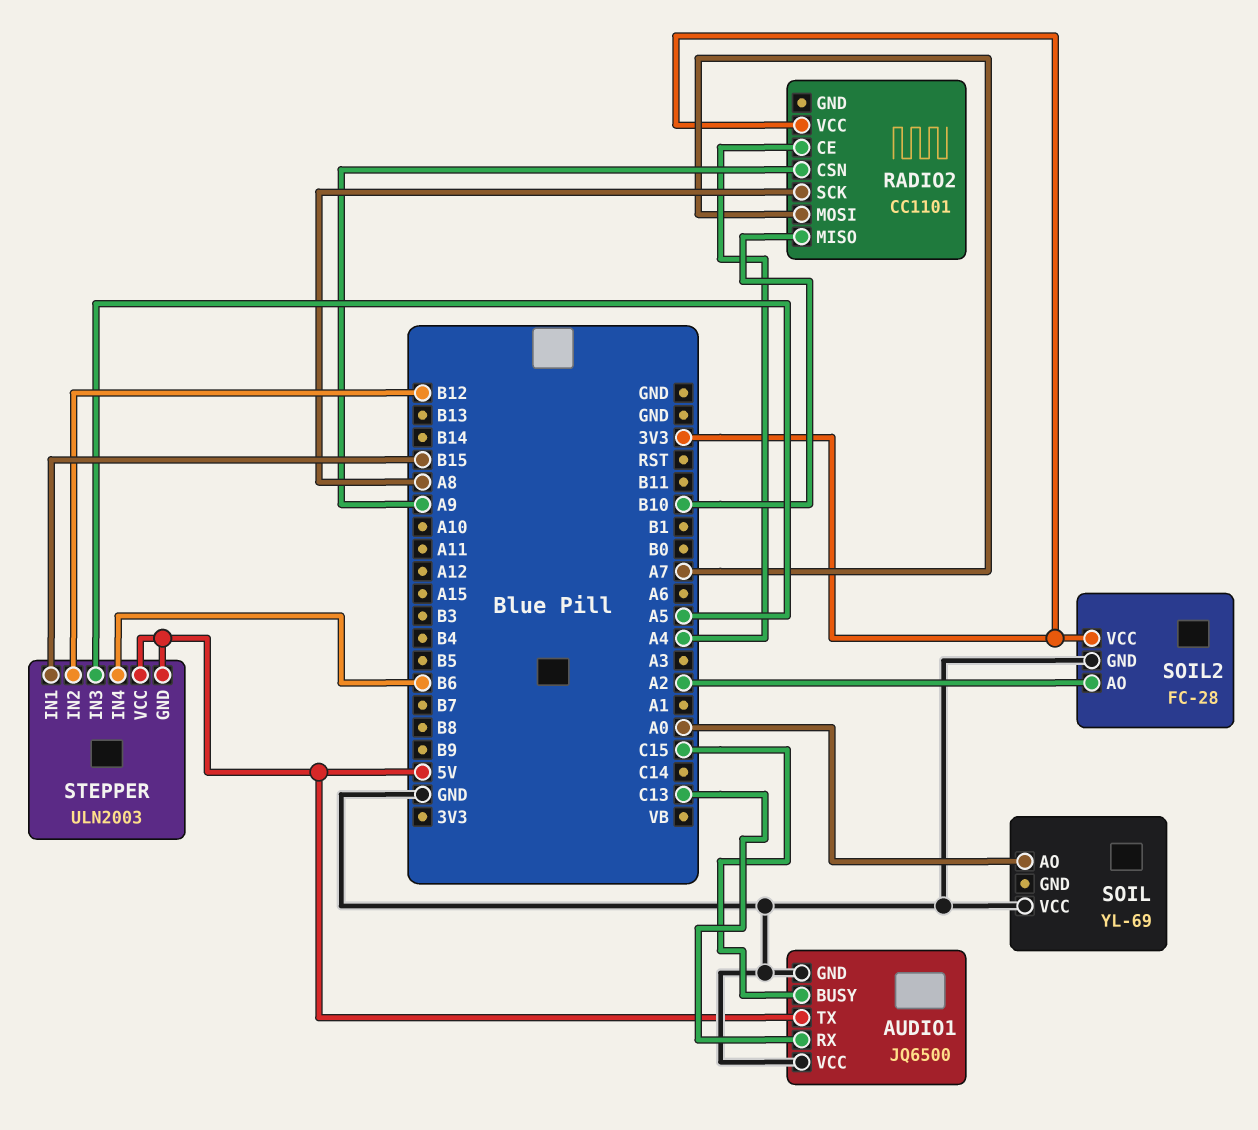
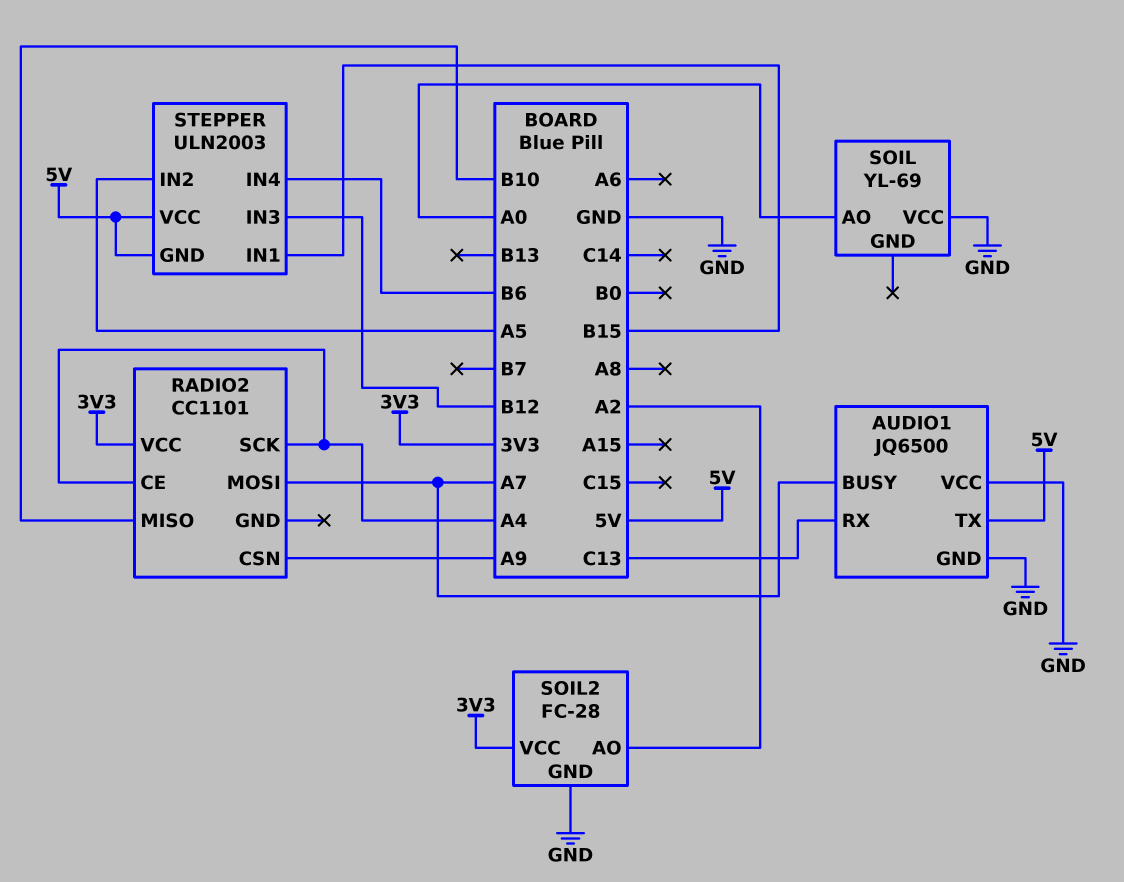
AUDIO1 pin BUSY: C15 -> A7
RADIO2 pin SCK: A8 -> A4
STEPPER pin IN2: B12 -> A5
STEPPER pin IN3: A5 -> B12

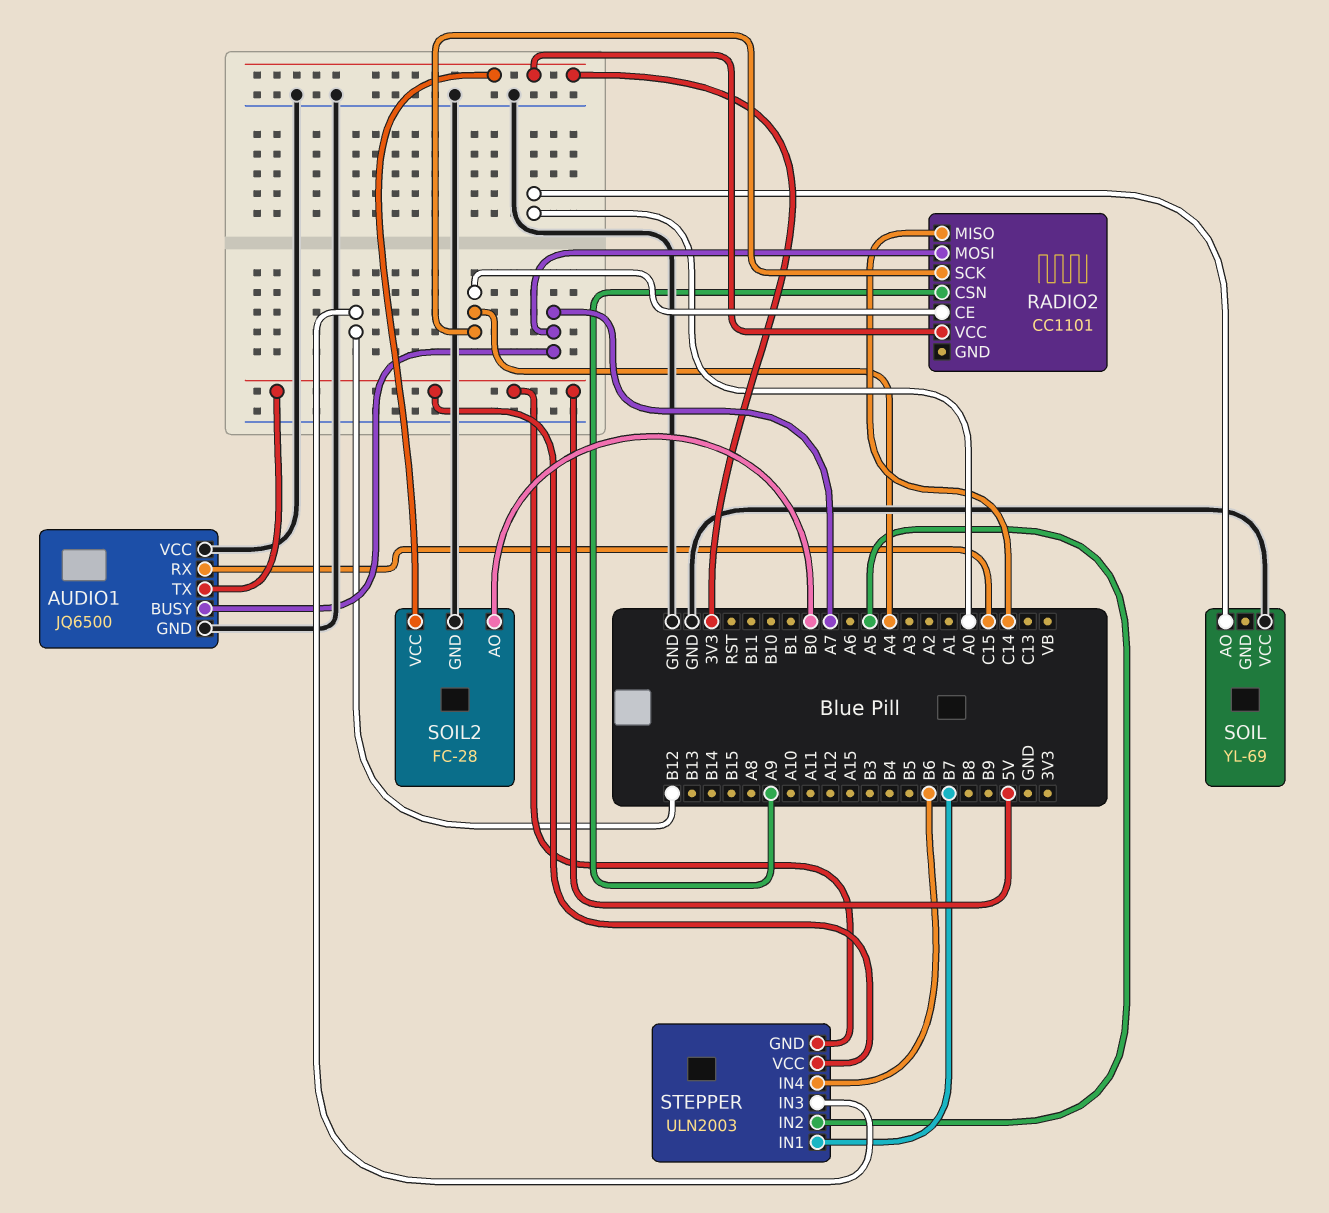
AUDIO1 pin RX: C13 -> C15
RADIO2 pin MISO: B10 -> C14
SOIL2 pin AO: A2 -> B0
STEPPER pin IN1: B15 -> B7

